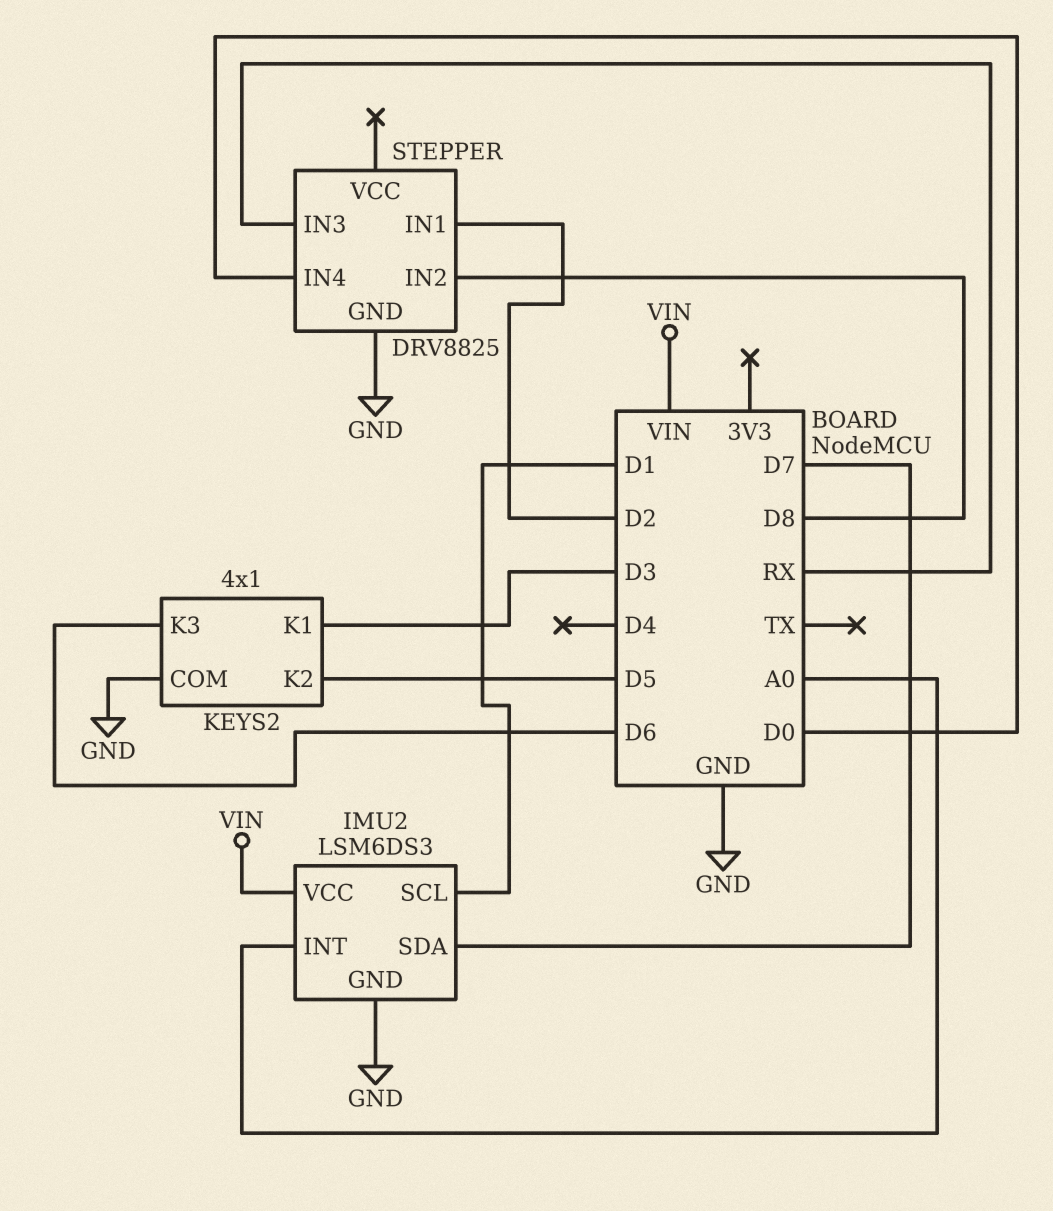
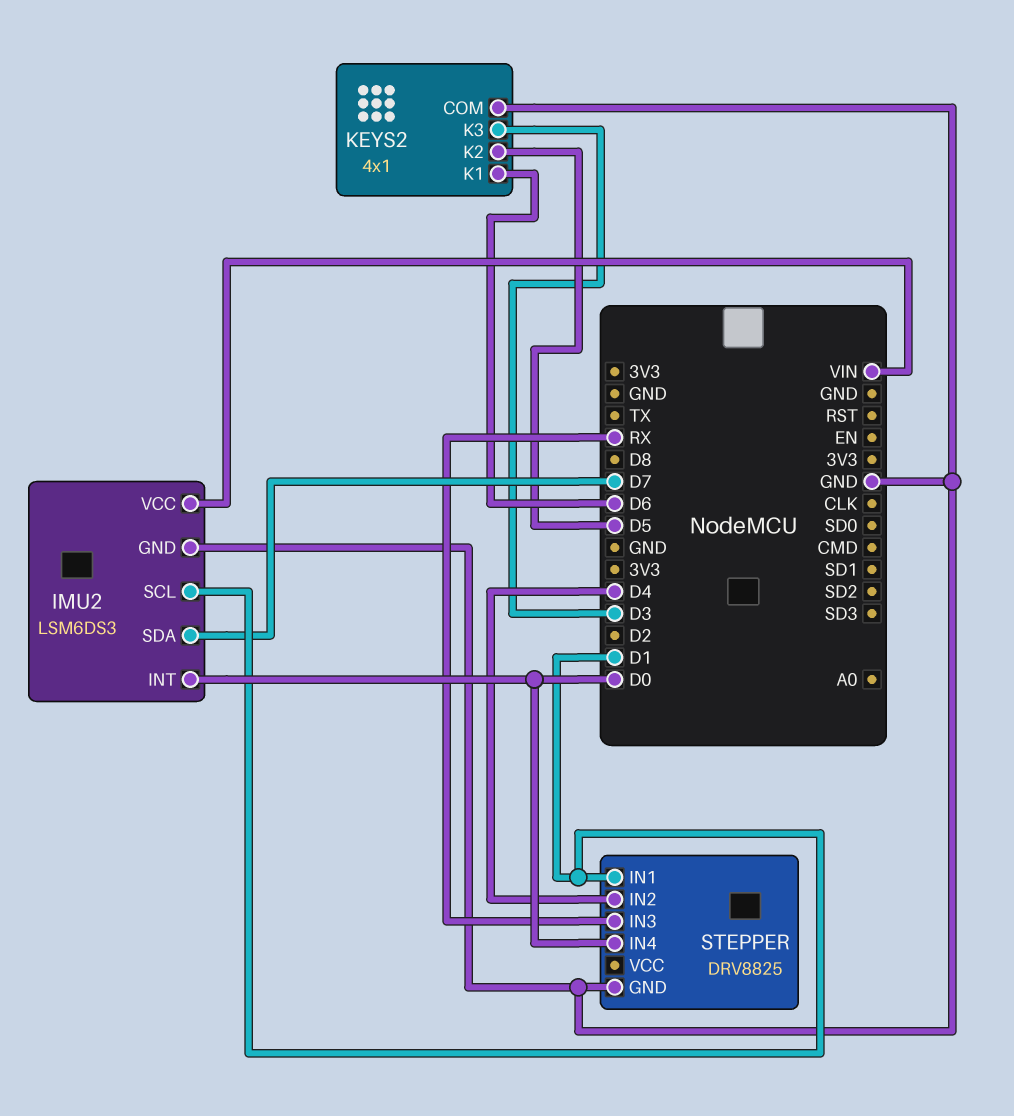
IMU2 pin INT: A0 -> D0
KEYS2 pin K1: D3 -> D6
KEYS2 pin K3: D6 -> D3
STEPPER pin IN1: D2 -> D1
STEPPER pin IN2: D8 -> D4

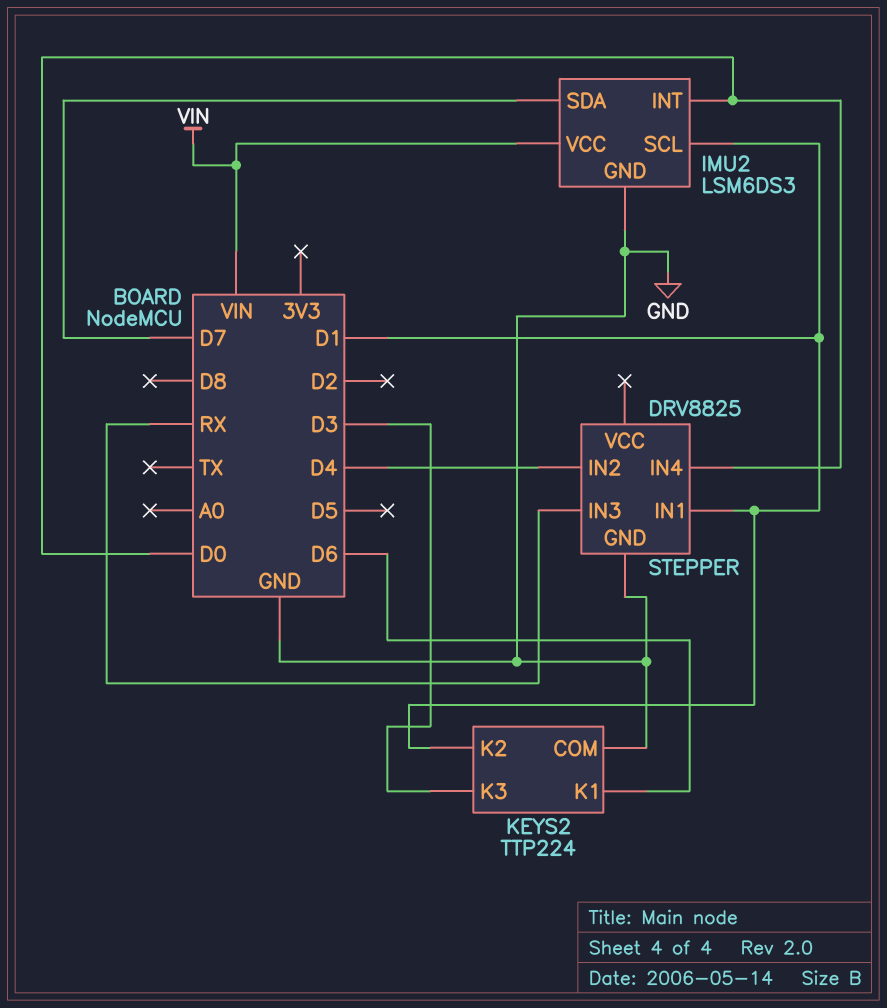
KEYS2: 4x1 -> TTP224
KEYS2 pin K2: D5 -> D1

